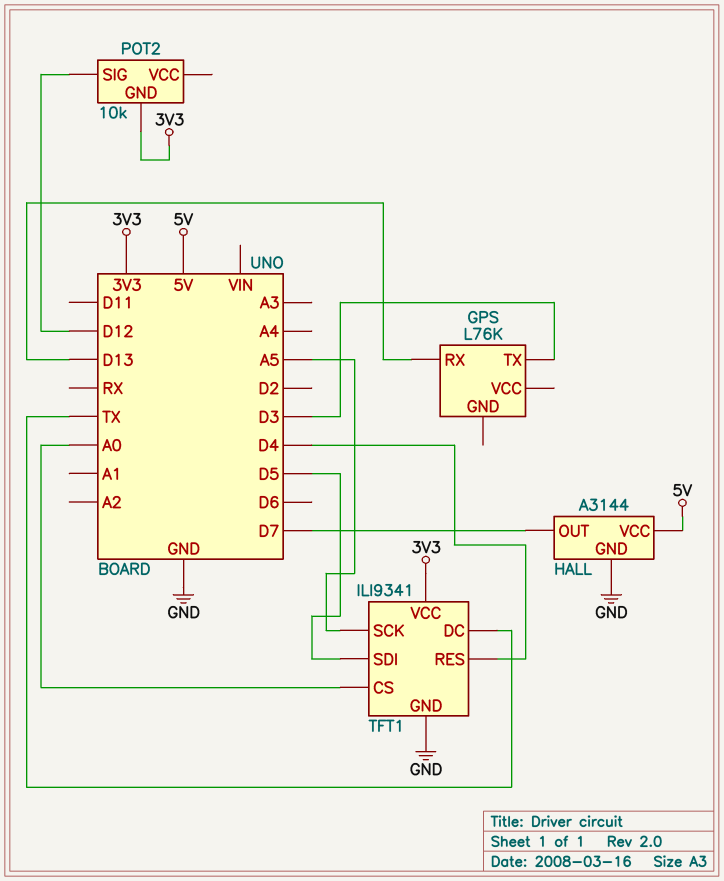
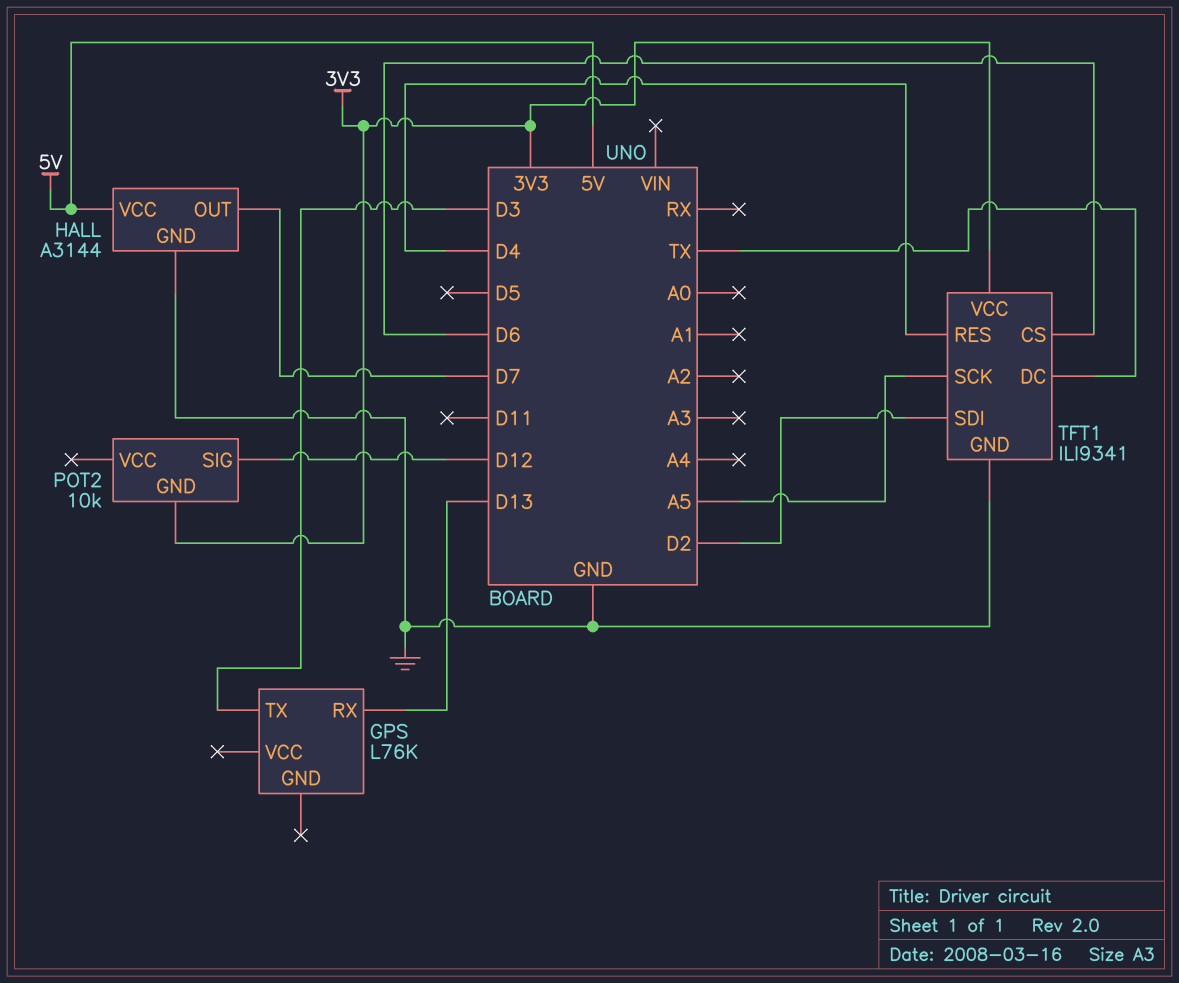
TFT1 pin CS: A0 -> D6
TFT1 pin SDI: D5 -> D2

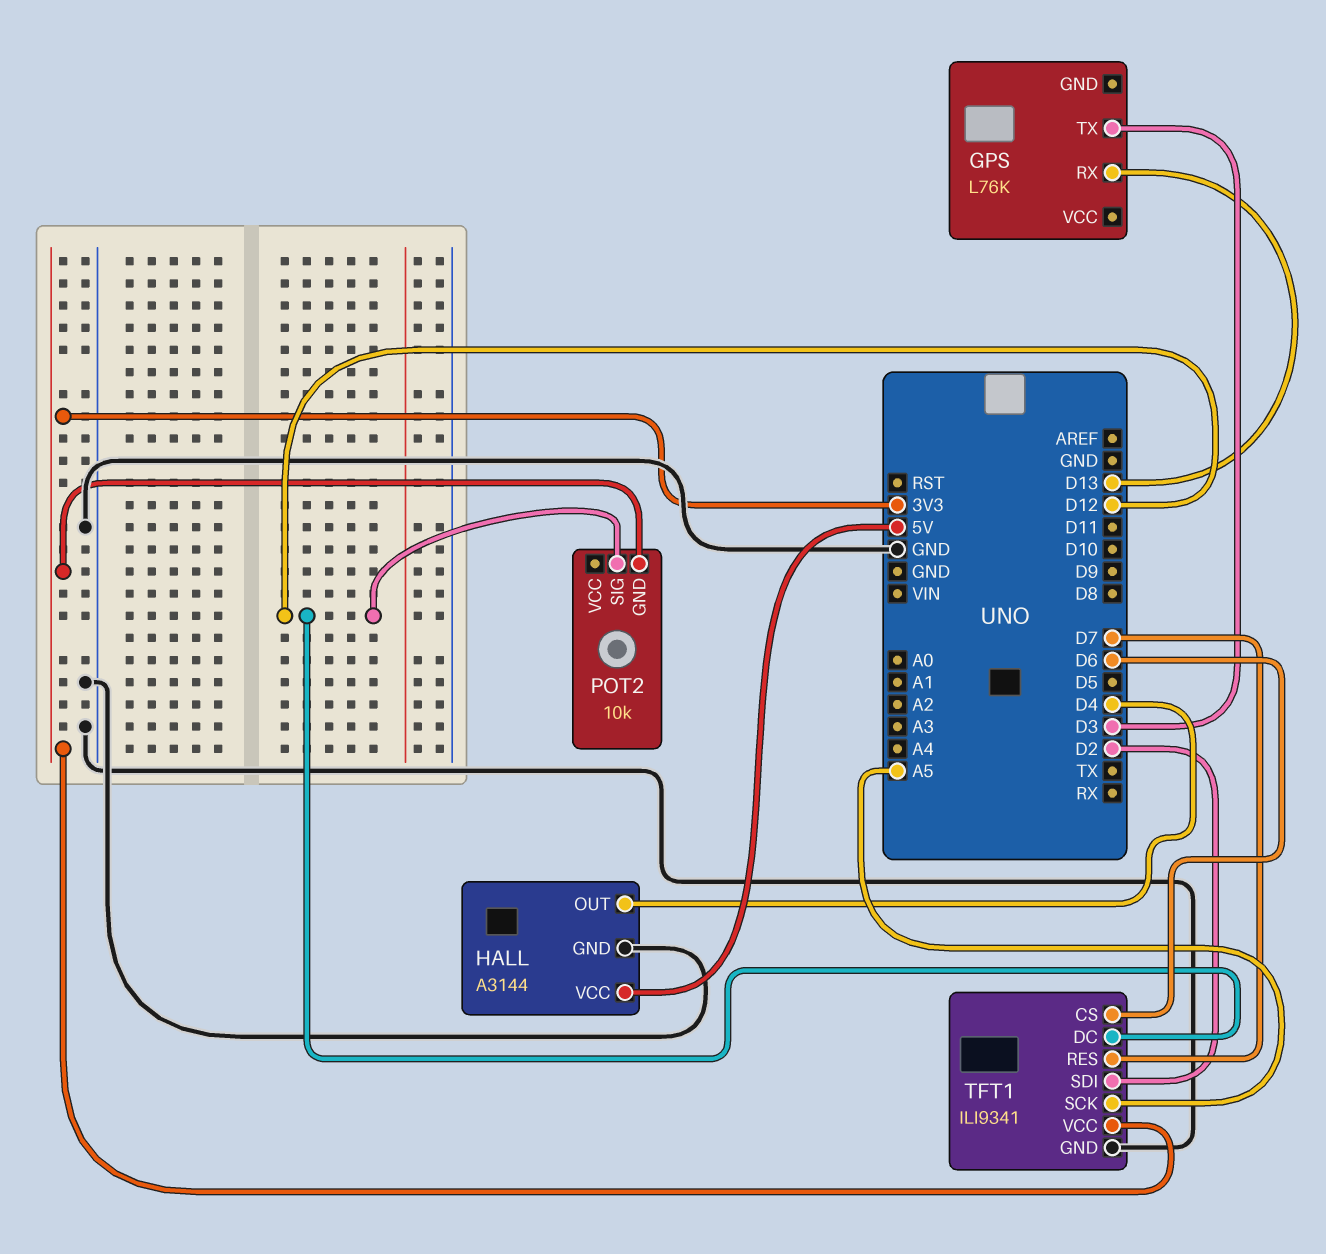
HALL pin OUT: D7 -> D4
TFT1 pin DC: TX -> D12
TFT1 pin RES: D4 -> D7

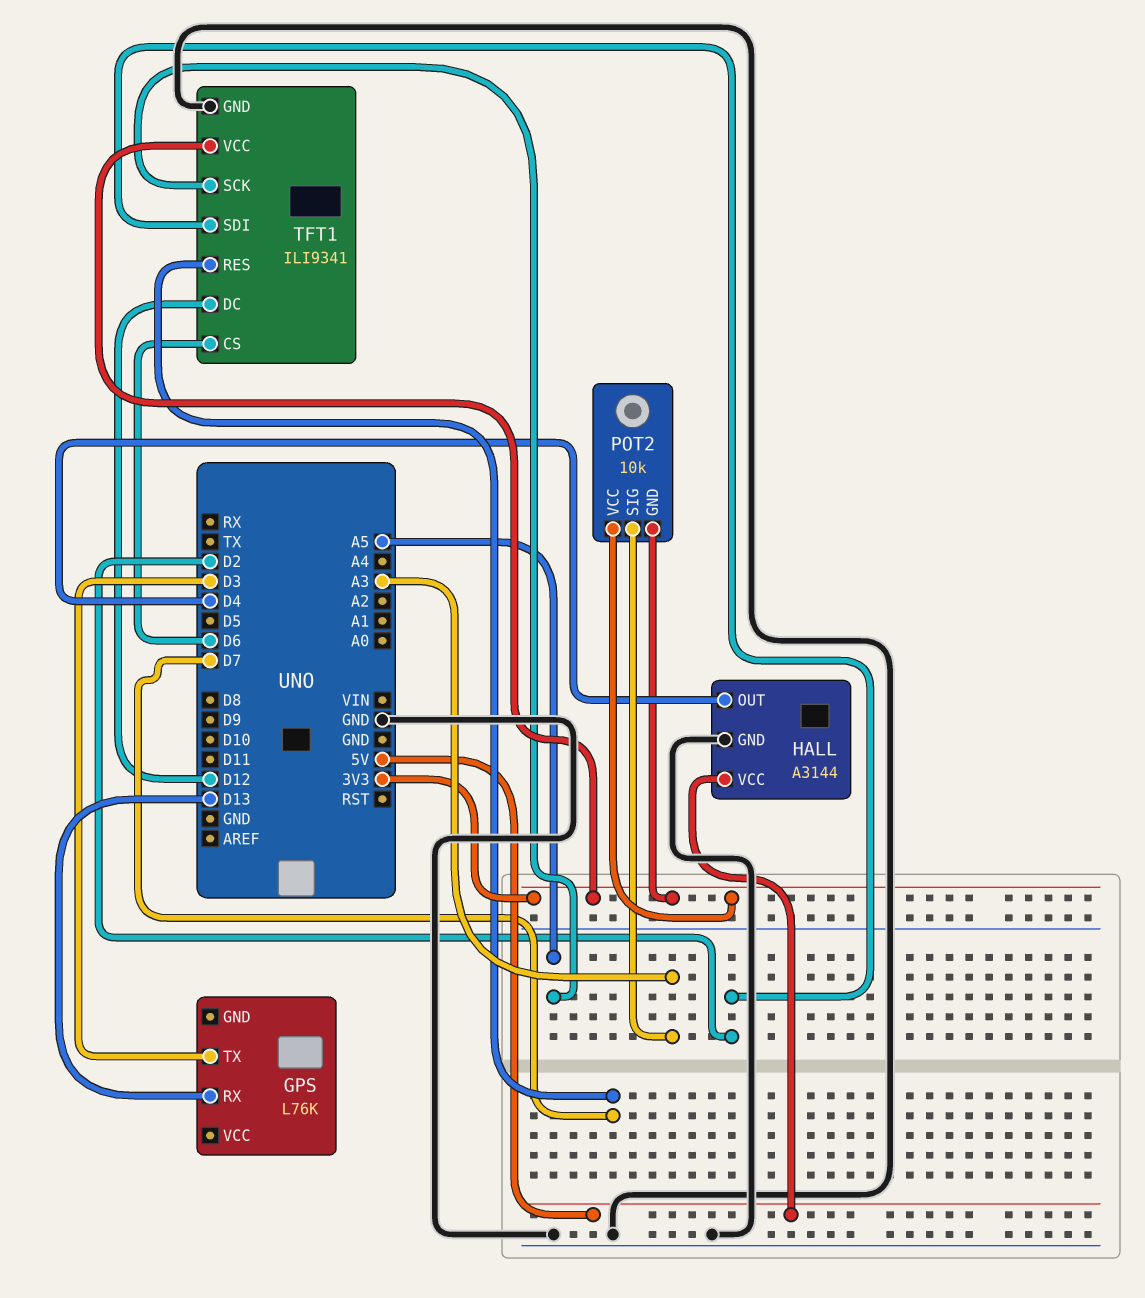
POT2 pin SIG: D12 -> A3
POT2 pin VCC: none -> 3V3

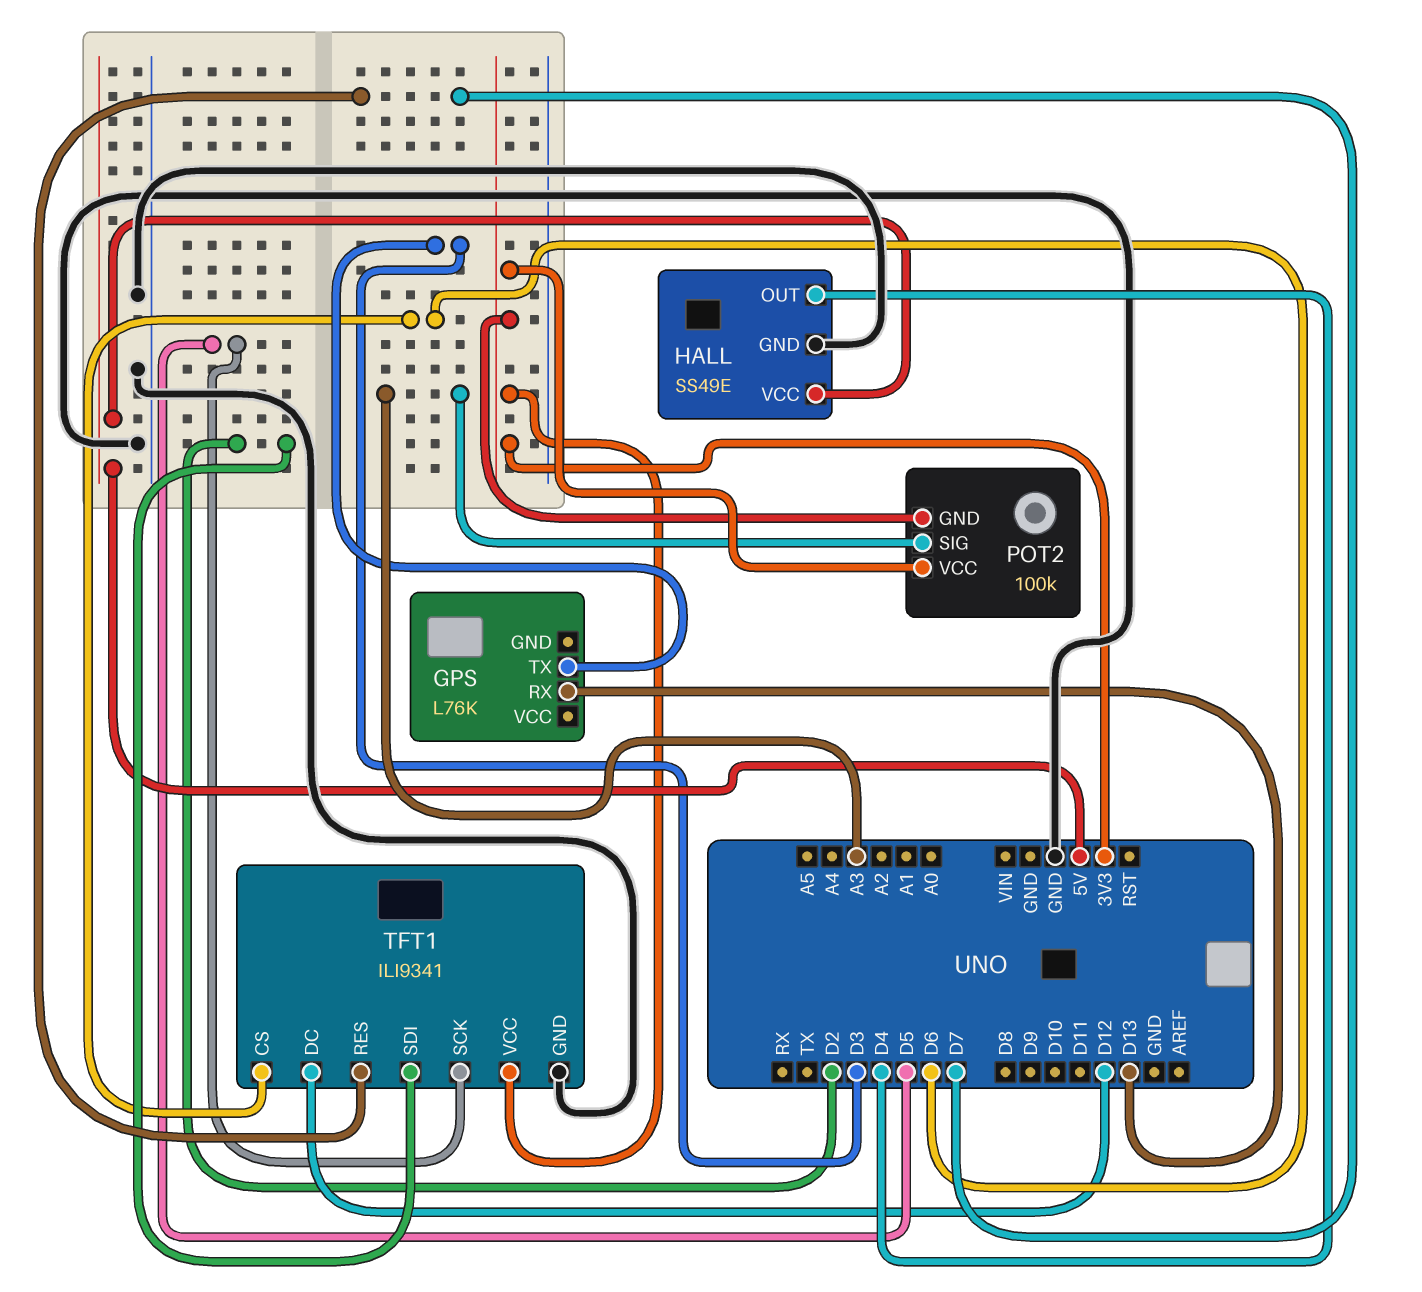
HALL: A3144 -> SS49E
POT2: 10k -> 100k
TFT1 pin SCK: A5 -> D5

